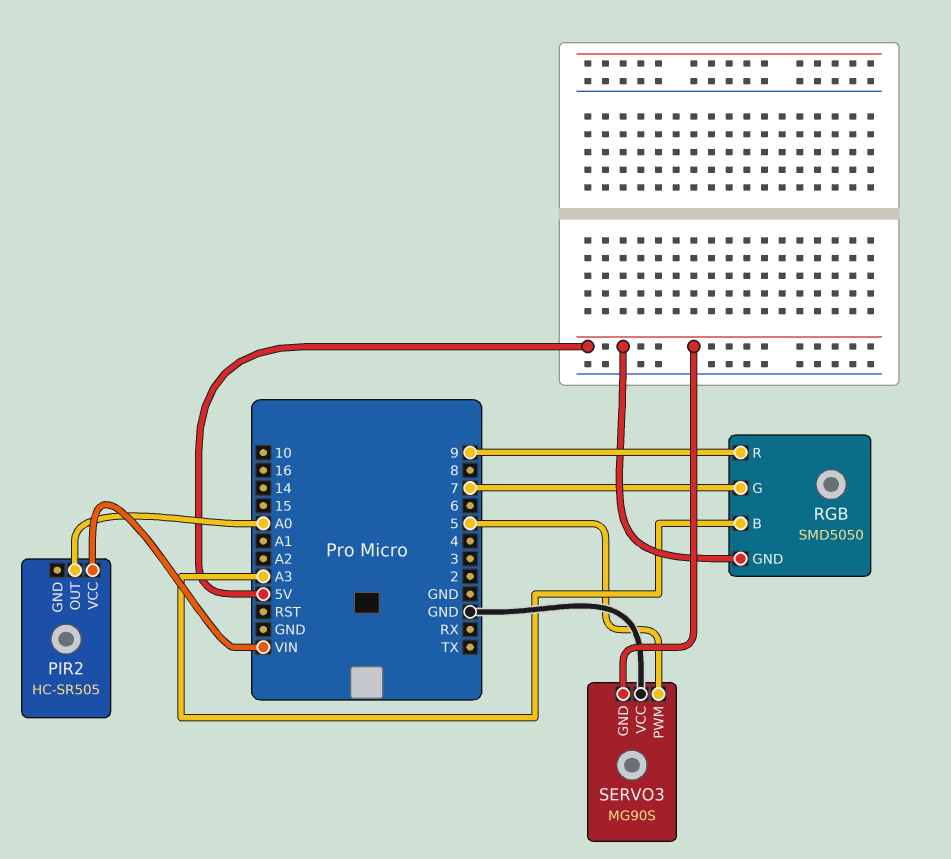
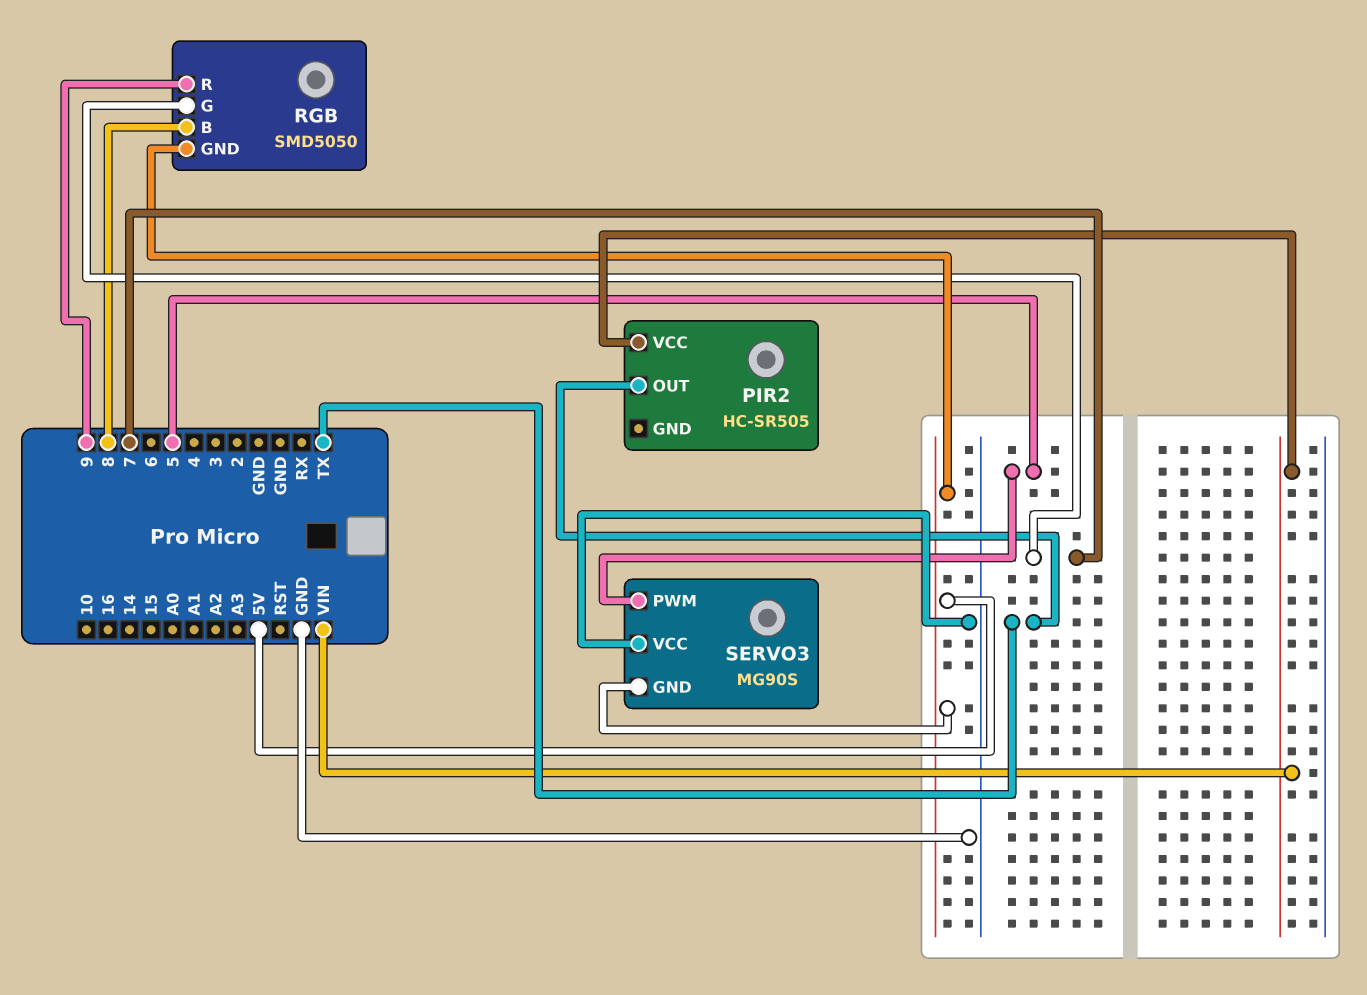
PIR2 pin OUT: A0 -> TX
RGB pin B: A3 -> 8

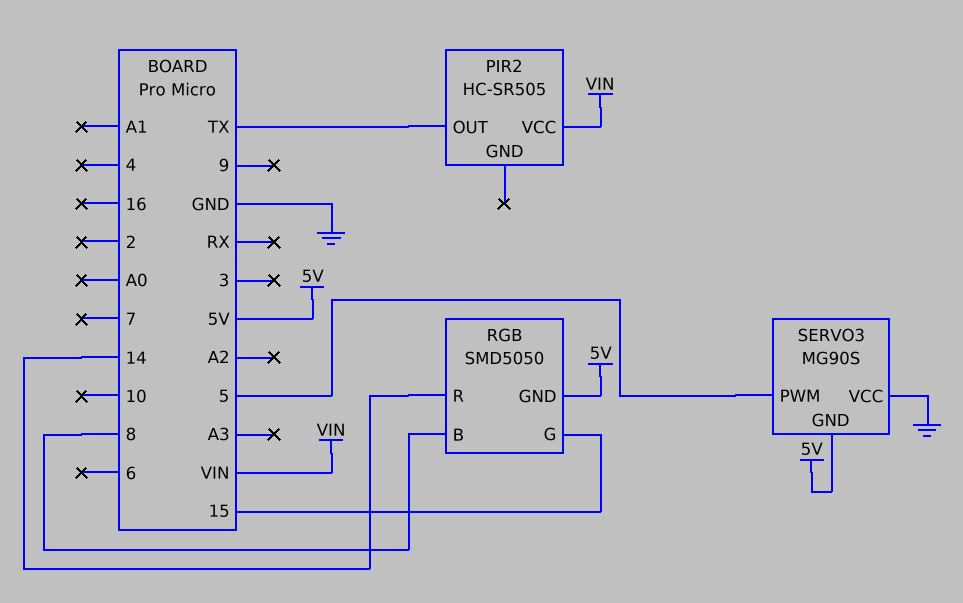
RGB pin G: 7 -> 15
RGB pin R: 9 -> 14

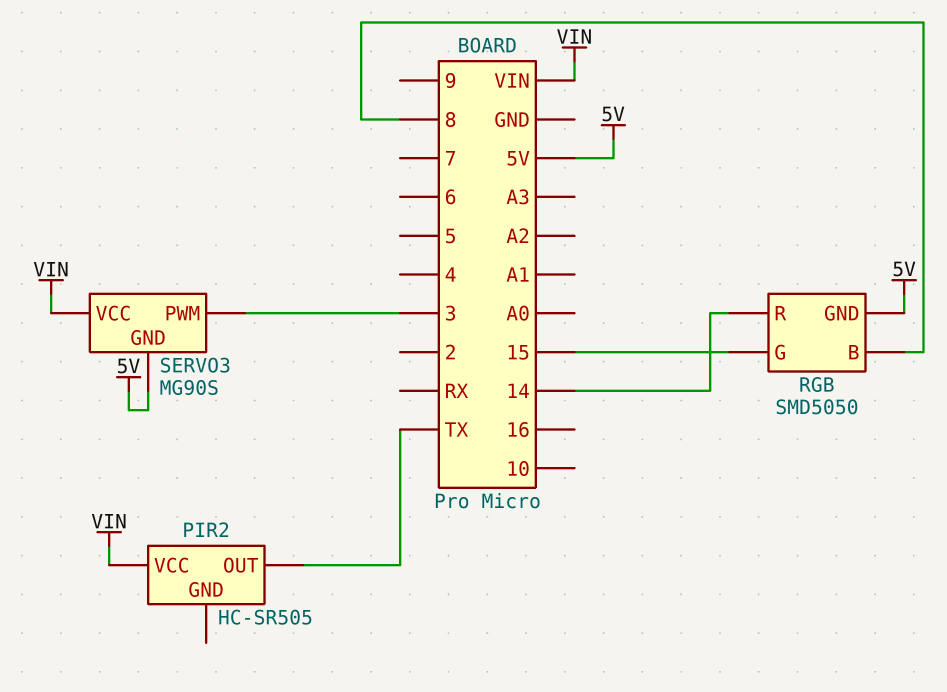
SERVO3 pin PWM: 5 -> 3
SERVO3 pin VCC: GND -> VIN

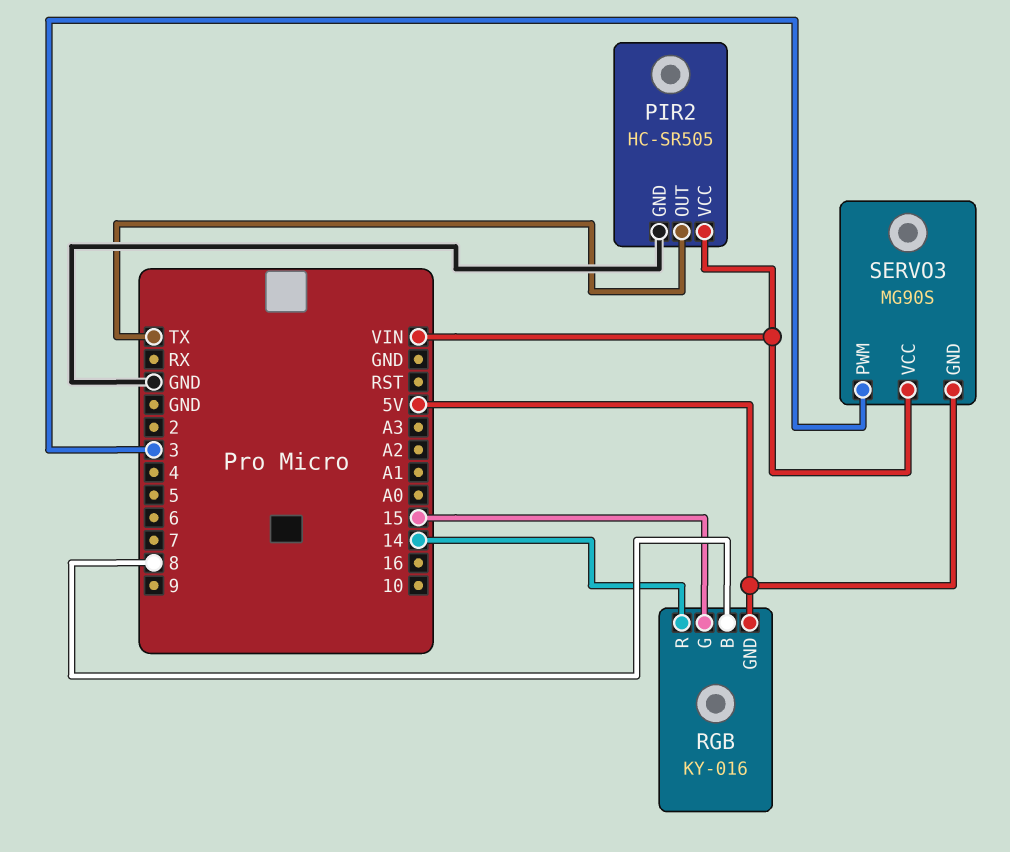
PIR2 pin GND: none -> GND
RGB: SMD5050 -> KY-016

